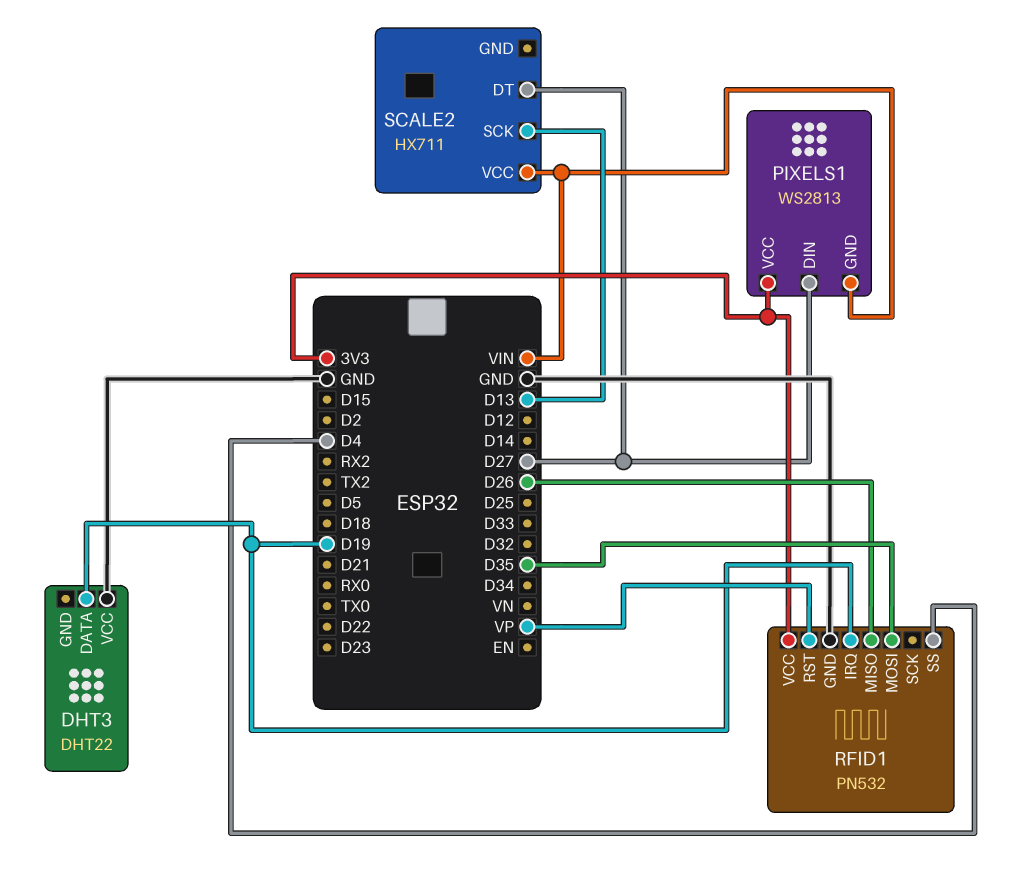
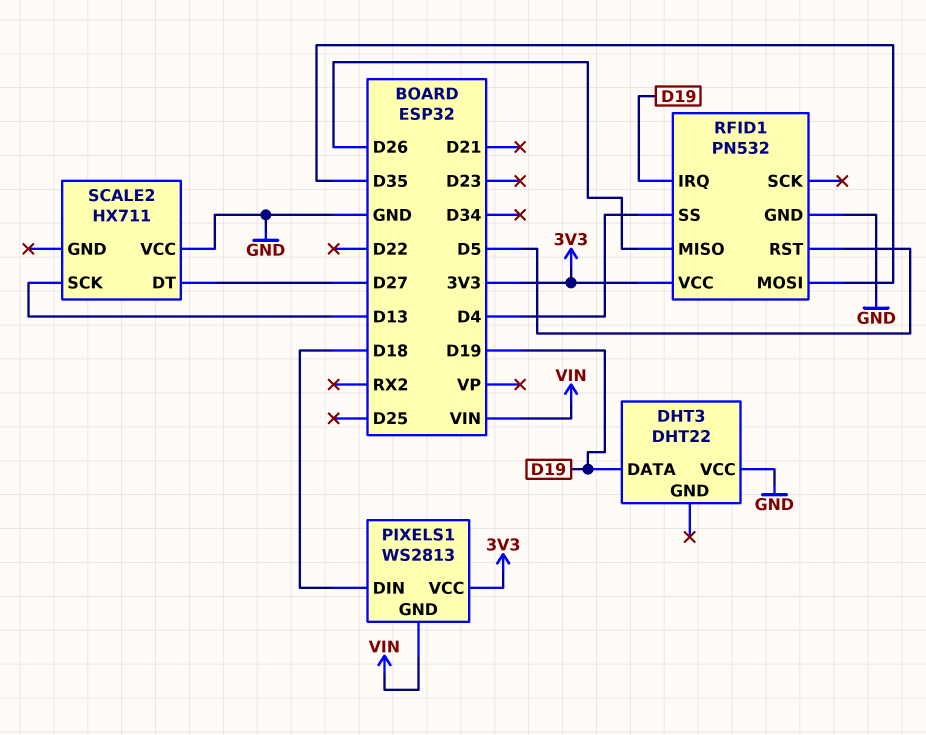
PIXELS1 pin DIN: D27 -> D18
RFID1 pin RST: VP -> D5
SCALE2 pin VCC: VIN -> GND

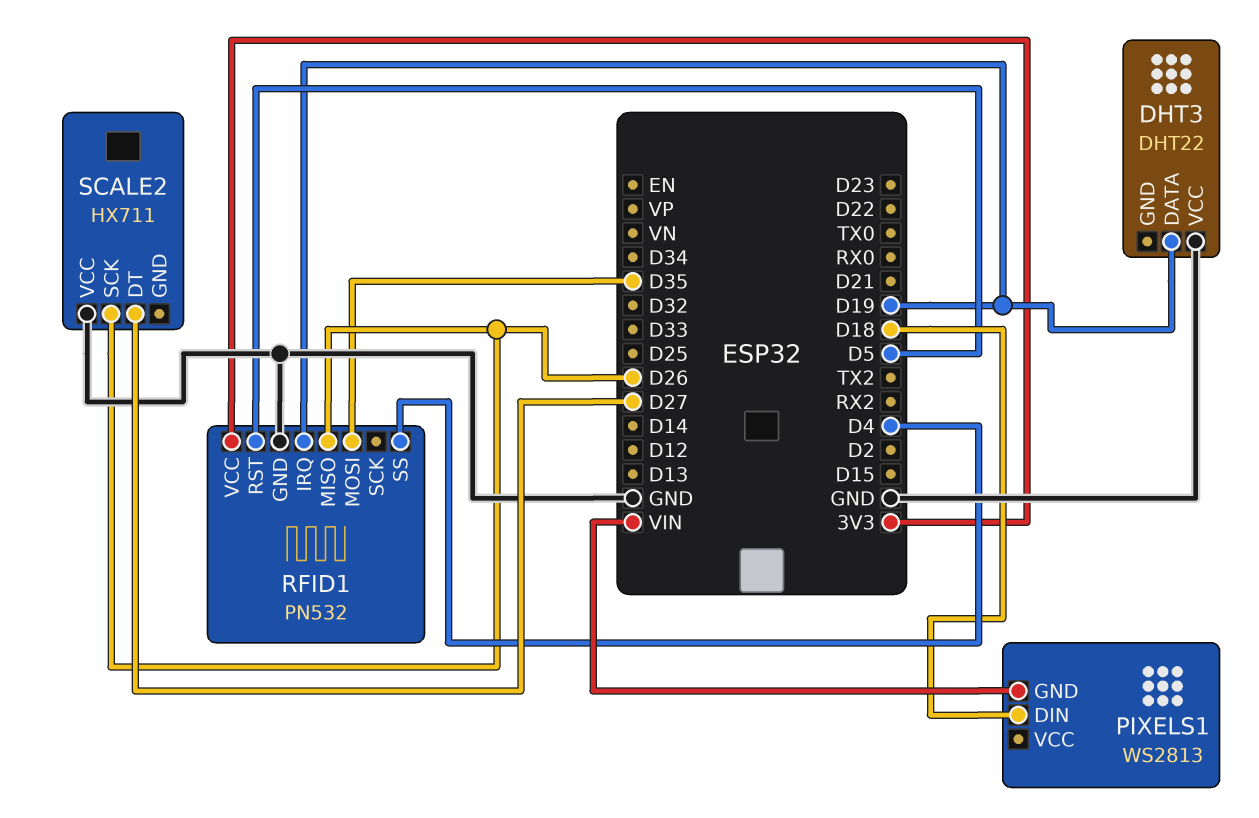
PIXELS1 pin VCC: 3V3 -> none
SCALE2 pin SCK: D13 -> D26

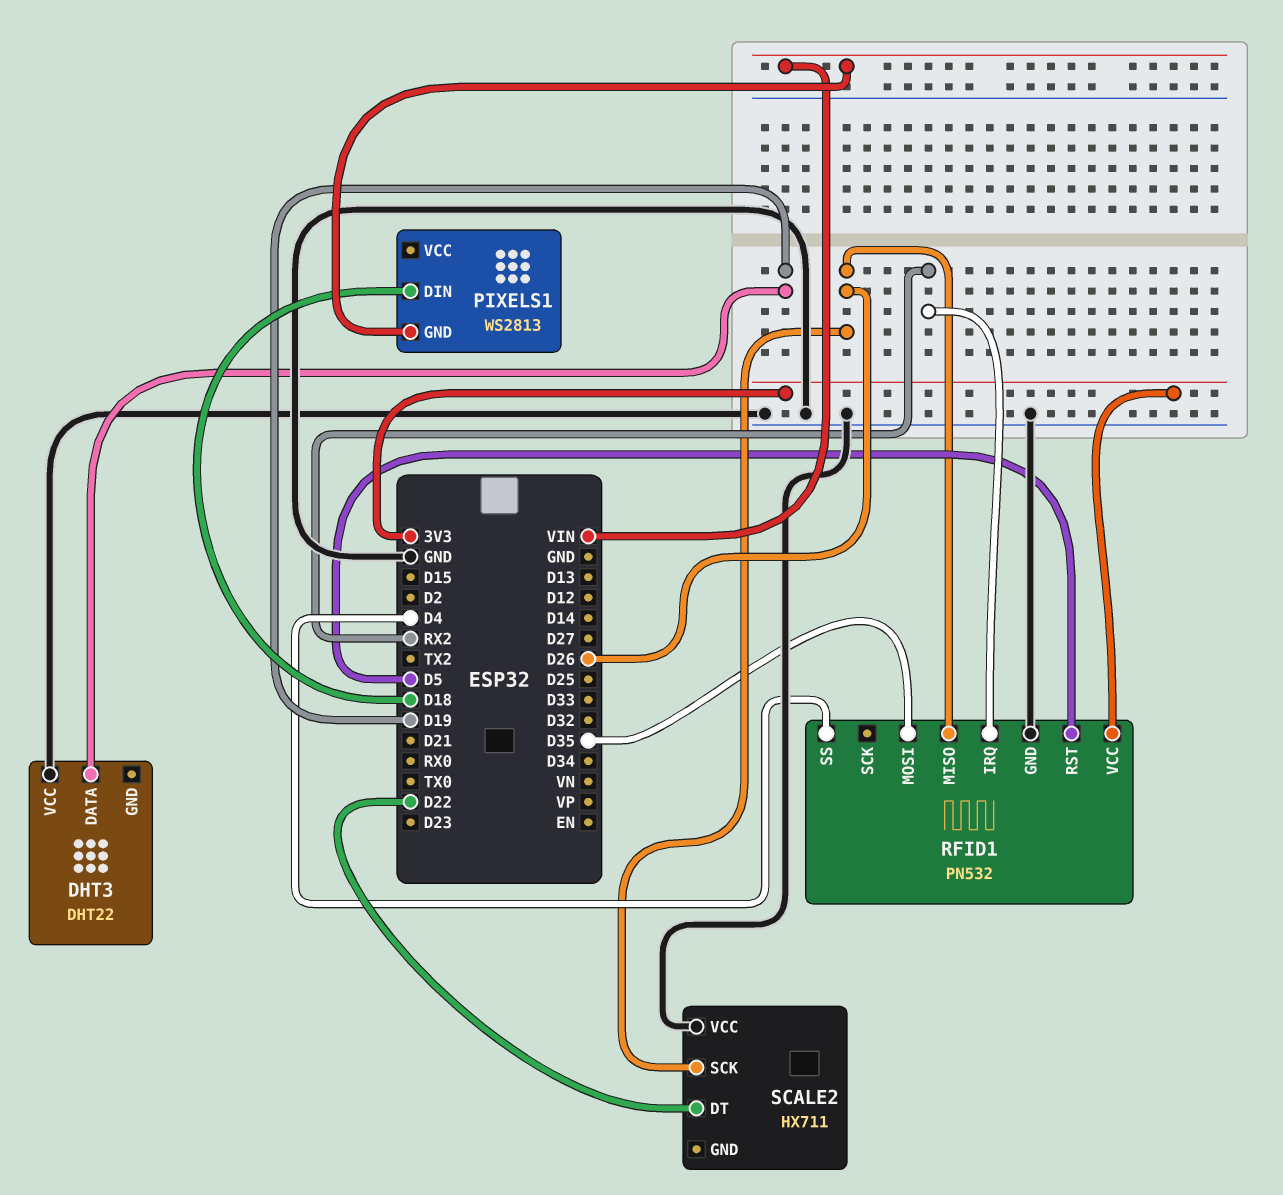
RFID1 pin IRQ: D19 -> RX2
SCALE2 pin DT: D27 -> D22

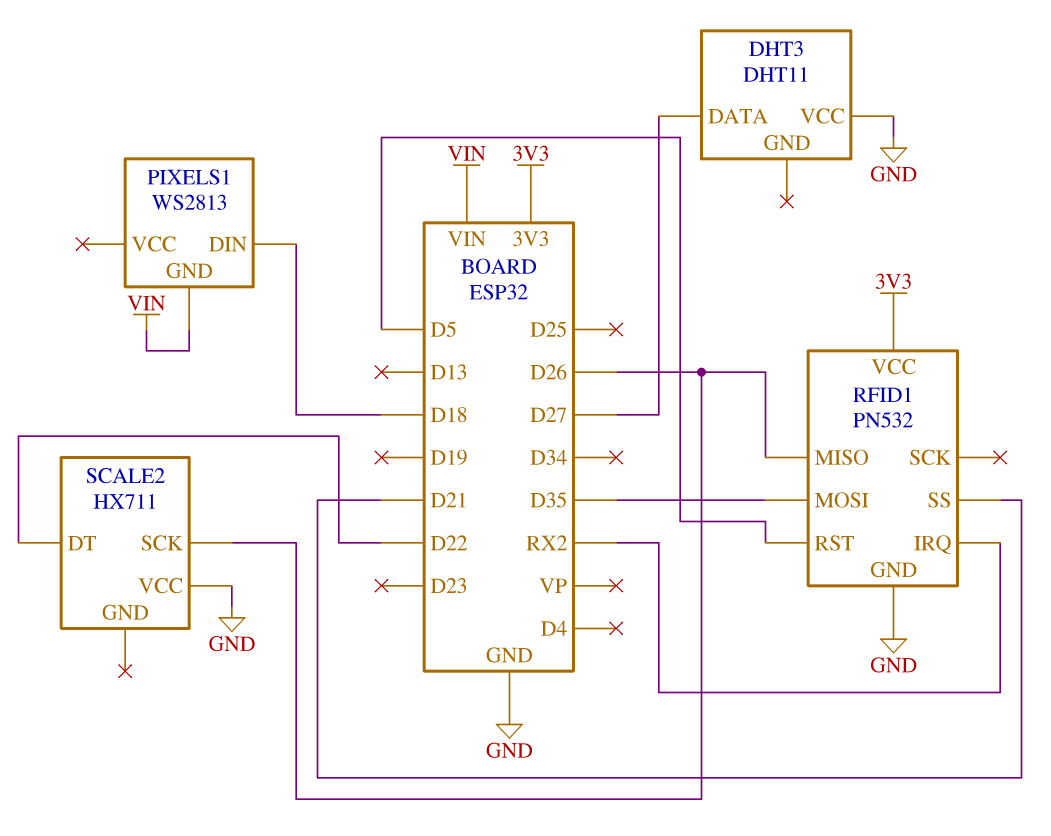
DHT3: DHT22 -> DHT11
DHT3 pin DATA: D19 -> D27
RFID1 pin SS: D4 -> D21

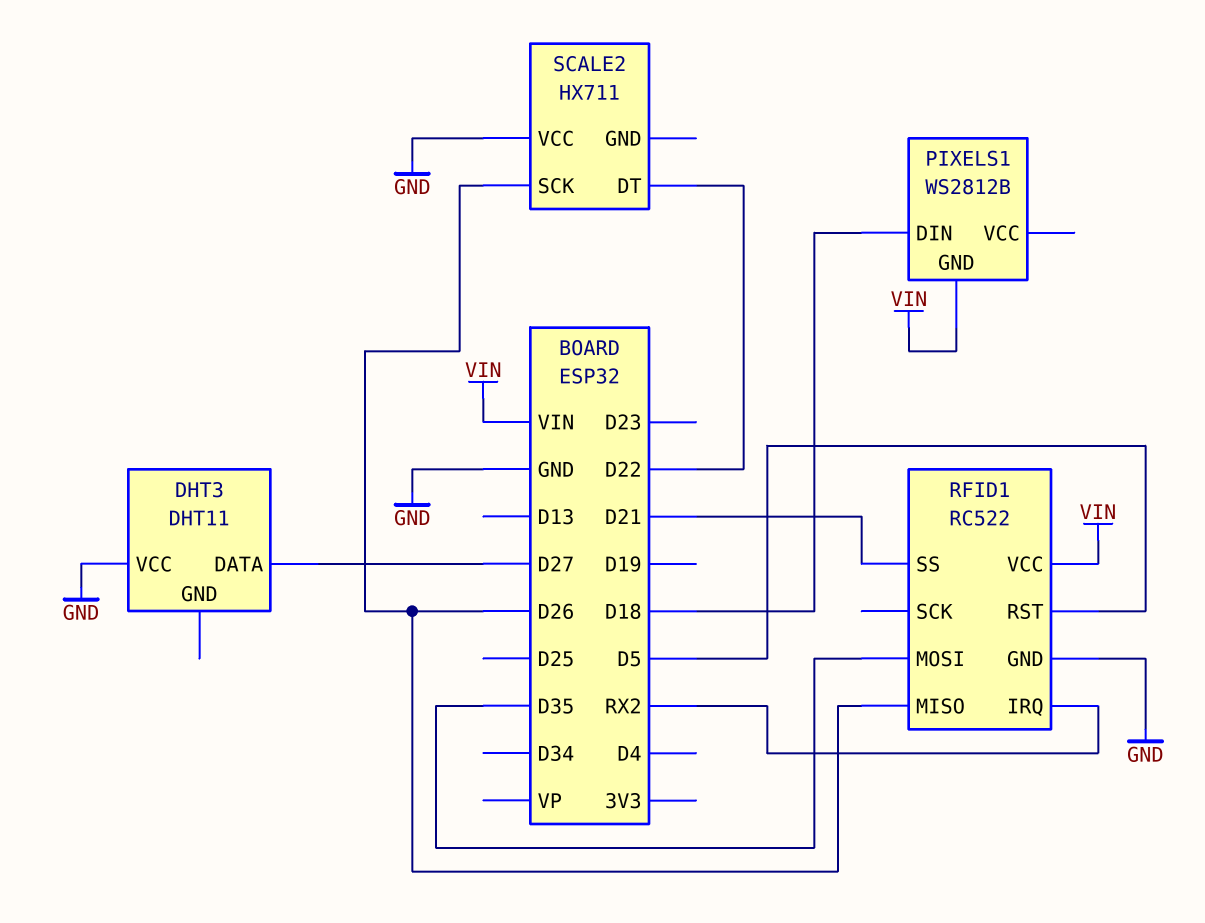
PIXELS1: WS2813 -> WS2812B
RFID1: PN532 -> RC522
RFID1 pin VCC: 3V3 -> VIN

